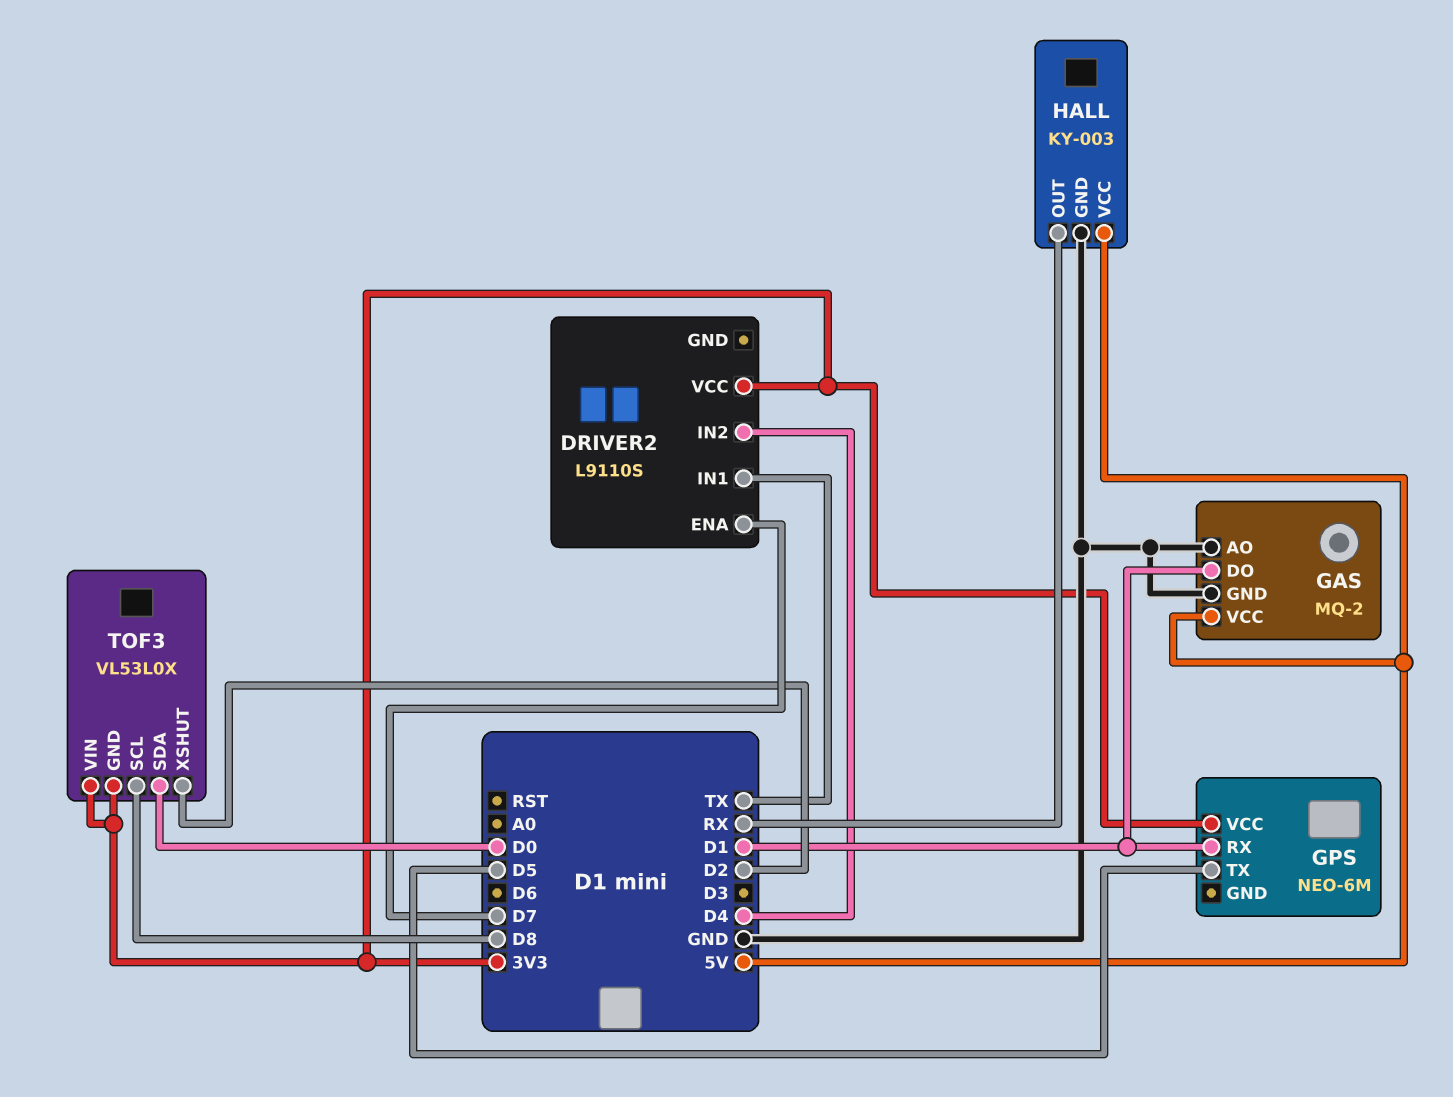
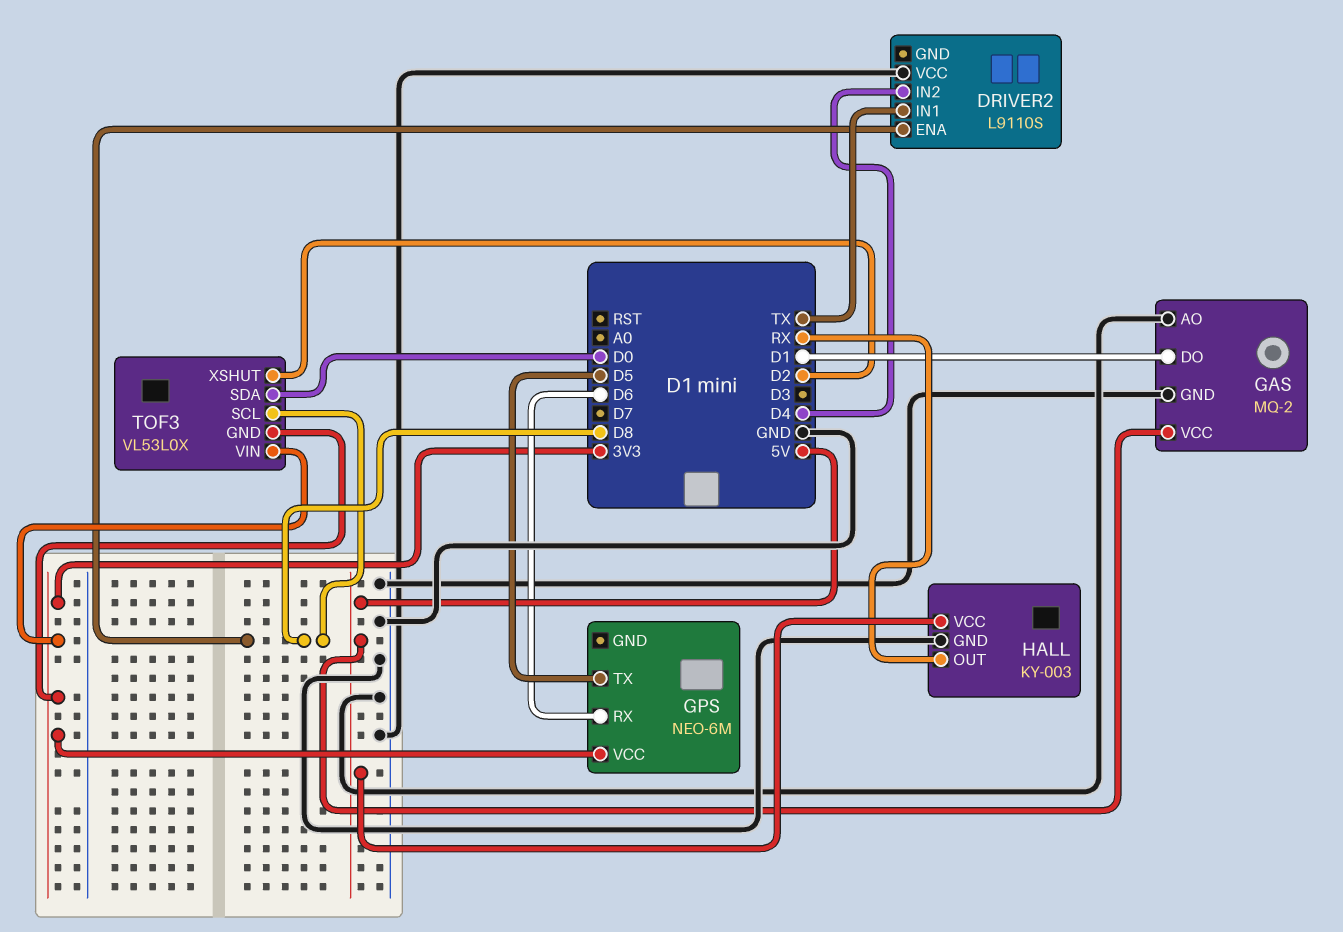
DRIVER2 pin ENA: D7 -> D8
DRIVER2 pin VCC: 3V3 -> GND
GPS pin RX: D1 -> D6

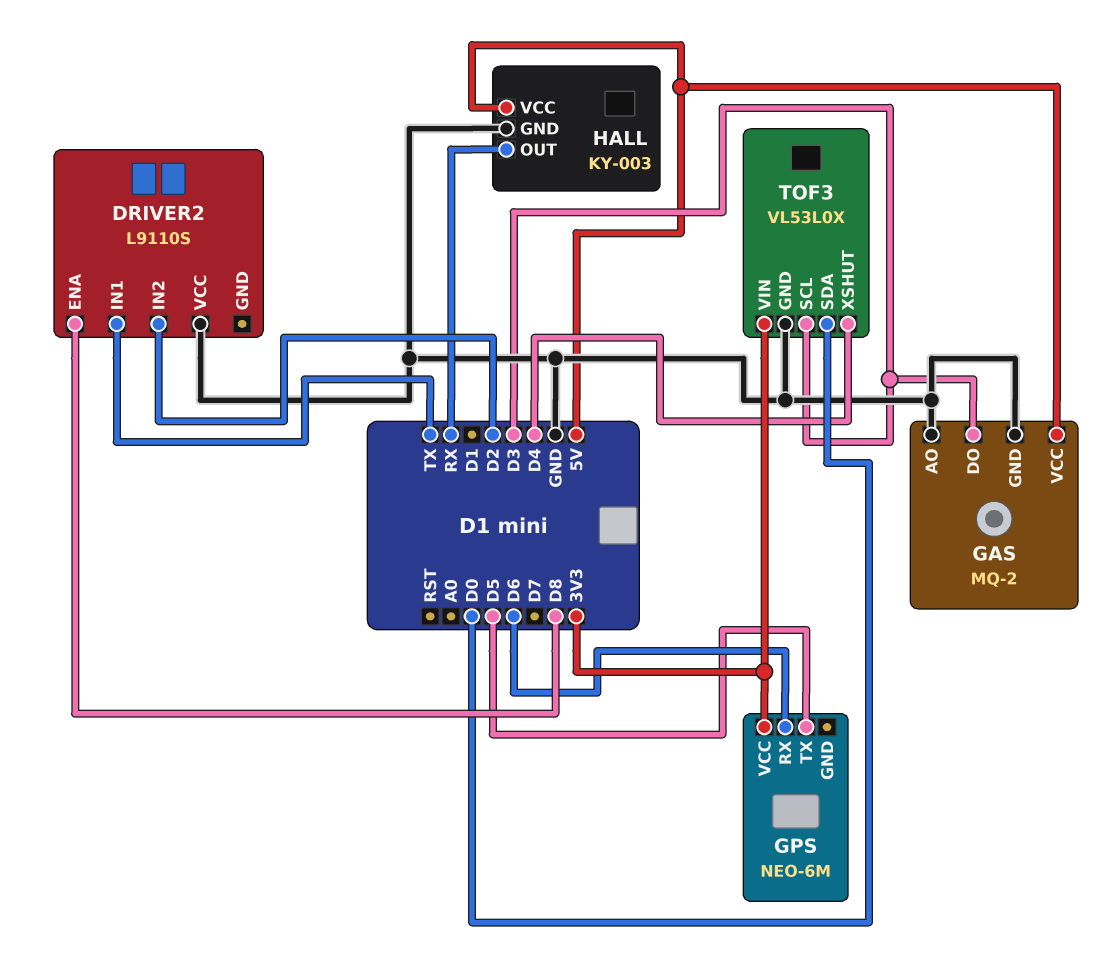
DRIVER2 pin IN2: D4 -> D2
GAS pin DO: D1 -> D3
TOF3 pin GND: 3V3 -> GND
TOF3 pin SCL: D8 -> D3
TOF3 pin XSHUT: D2 -> D4

